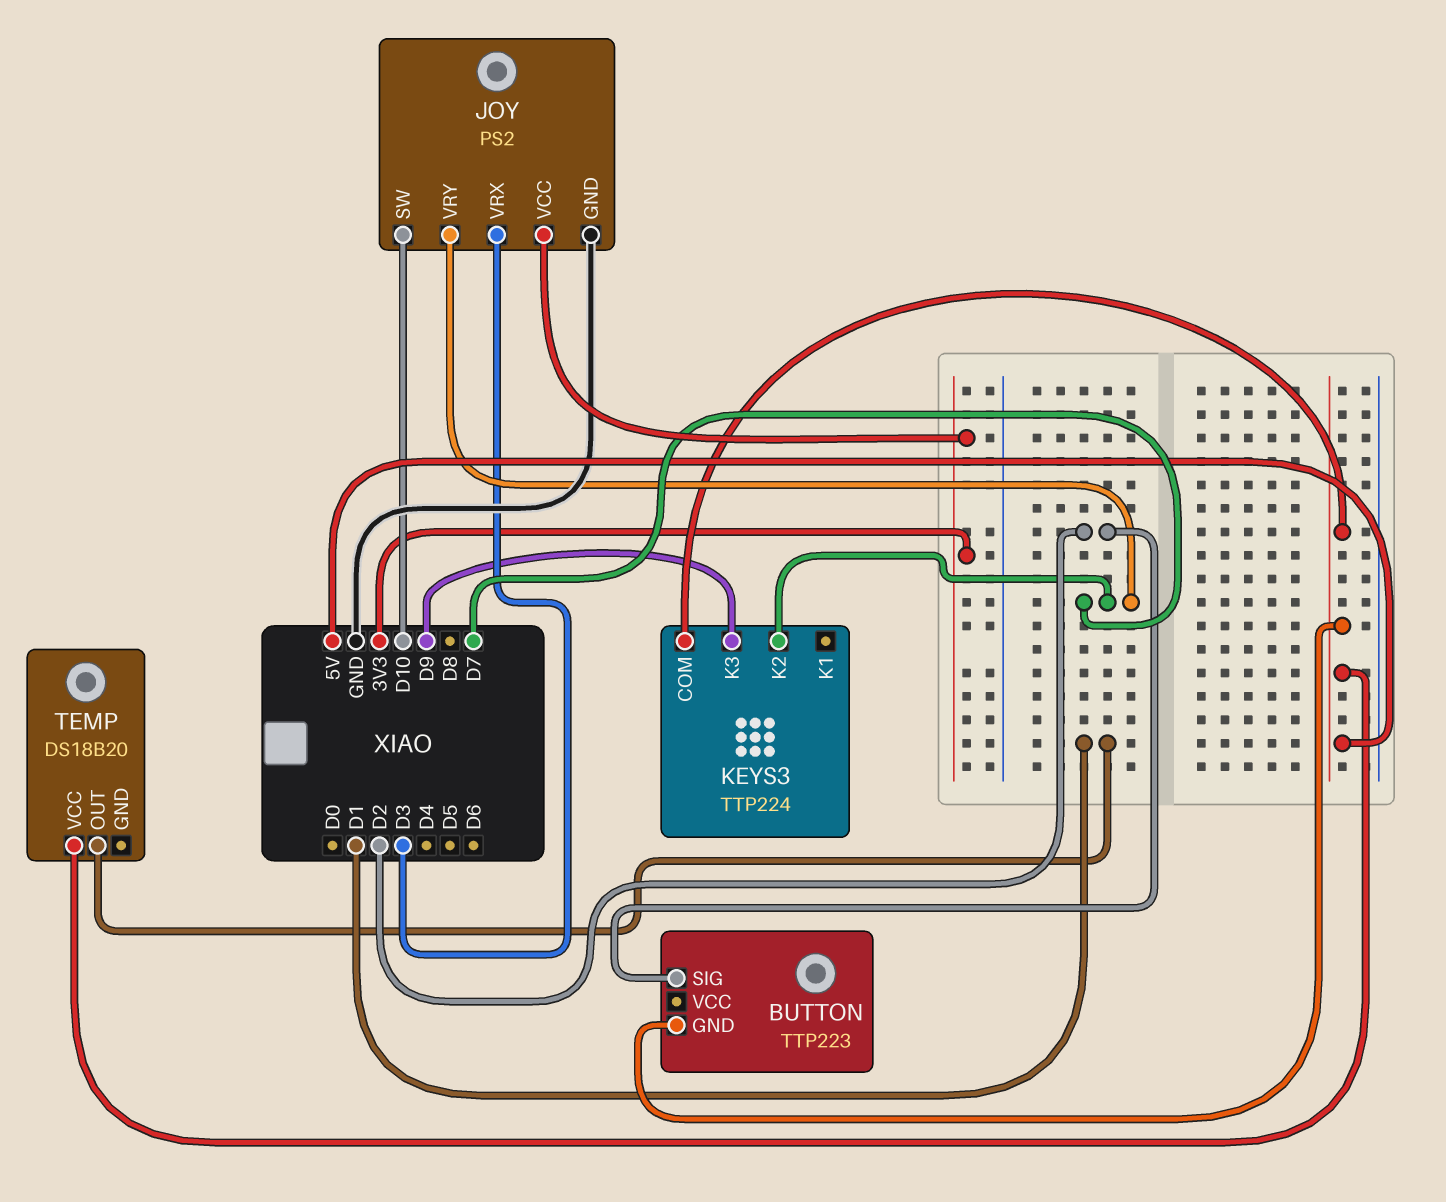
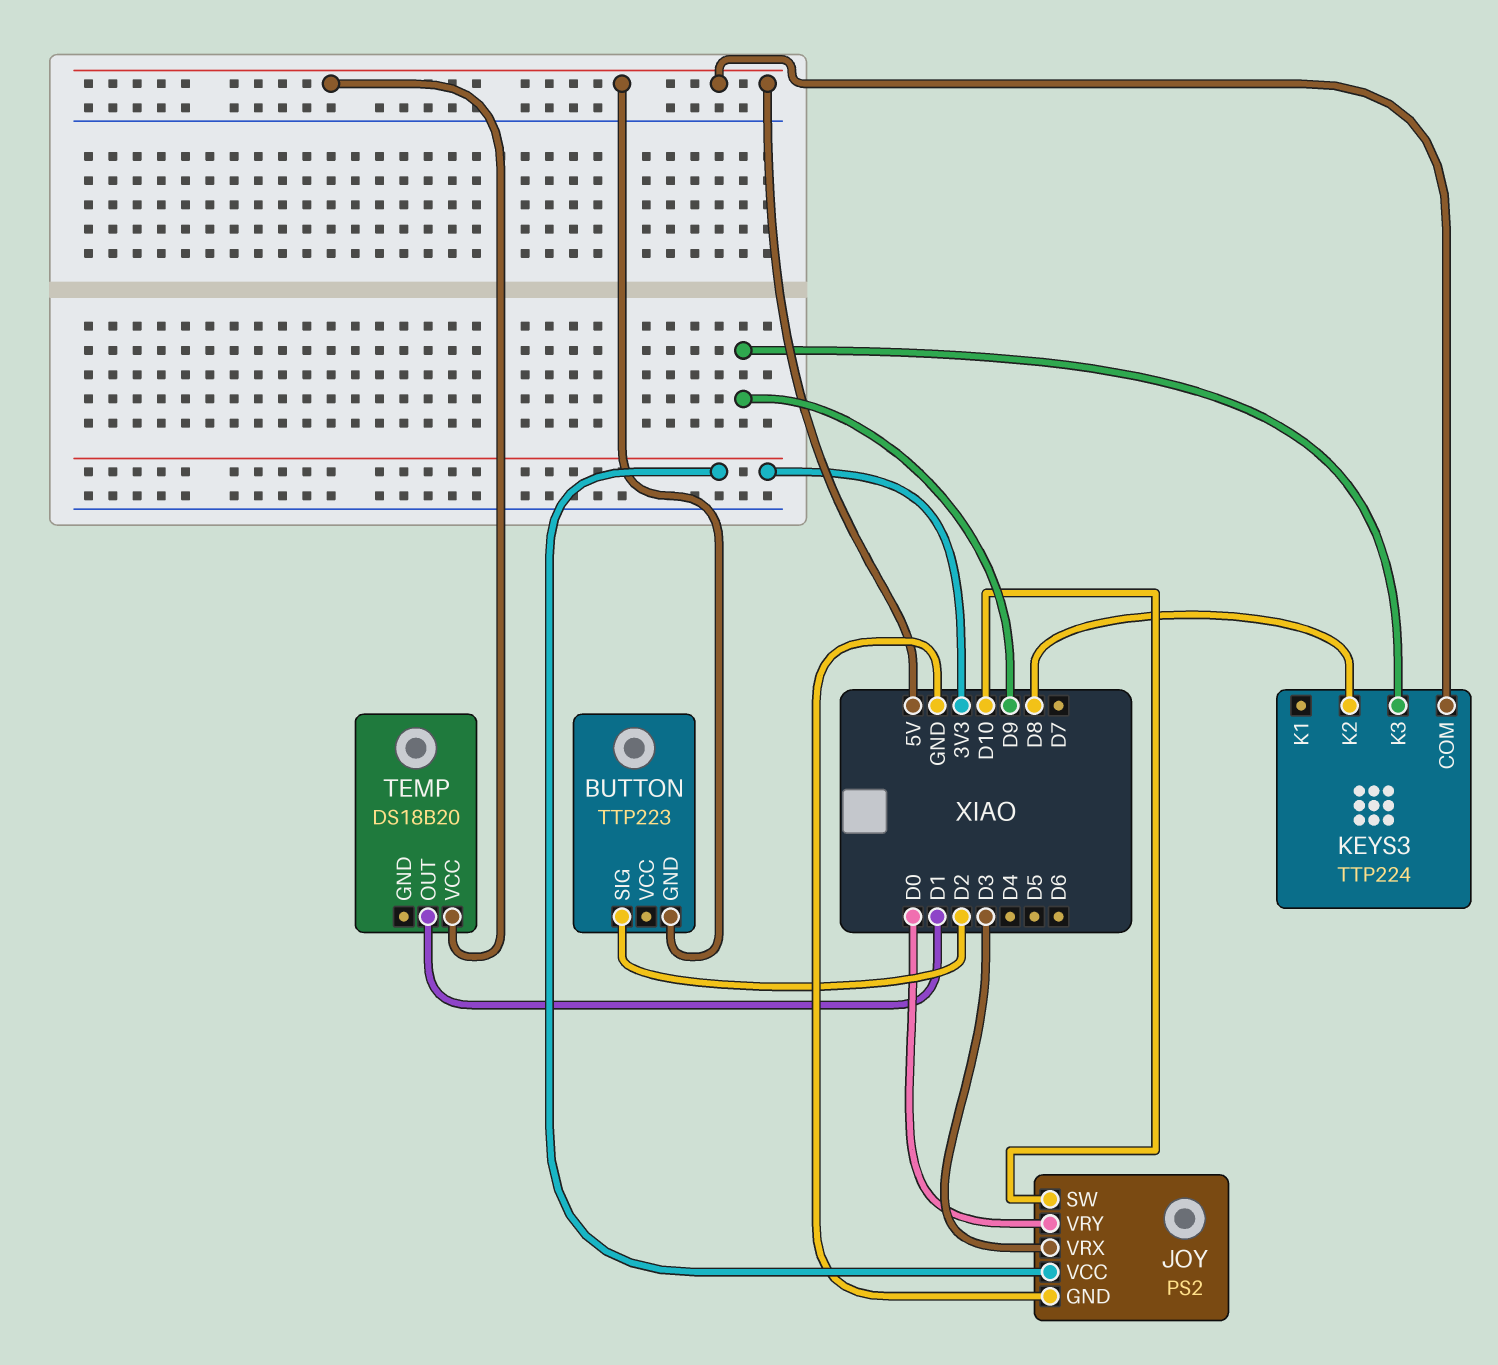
JOY pin VRY: D7 -> D0
KEYS3 pin K2: D7 -> D8

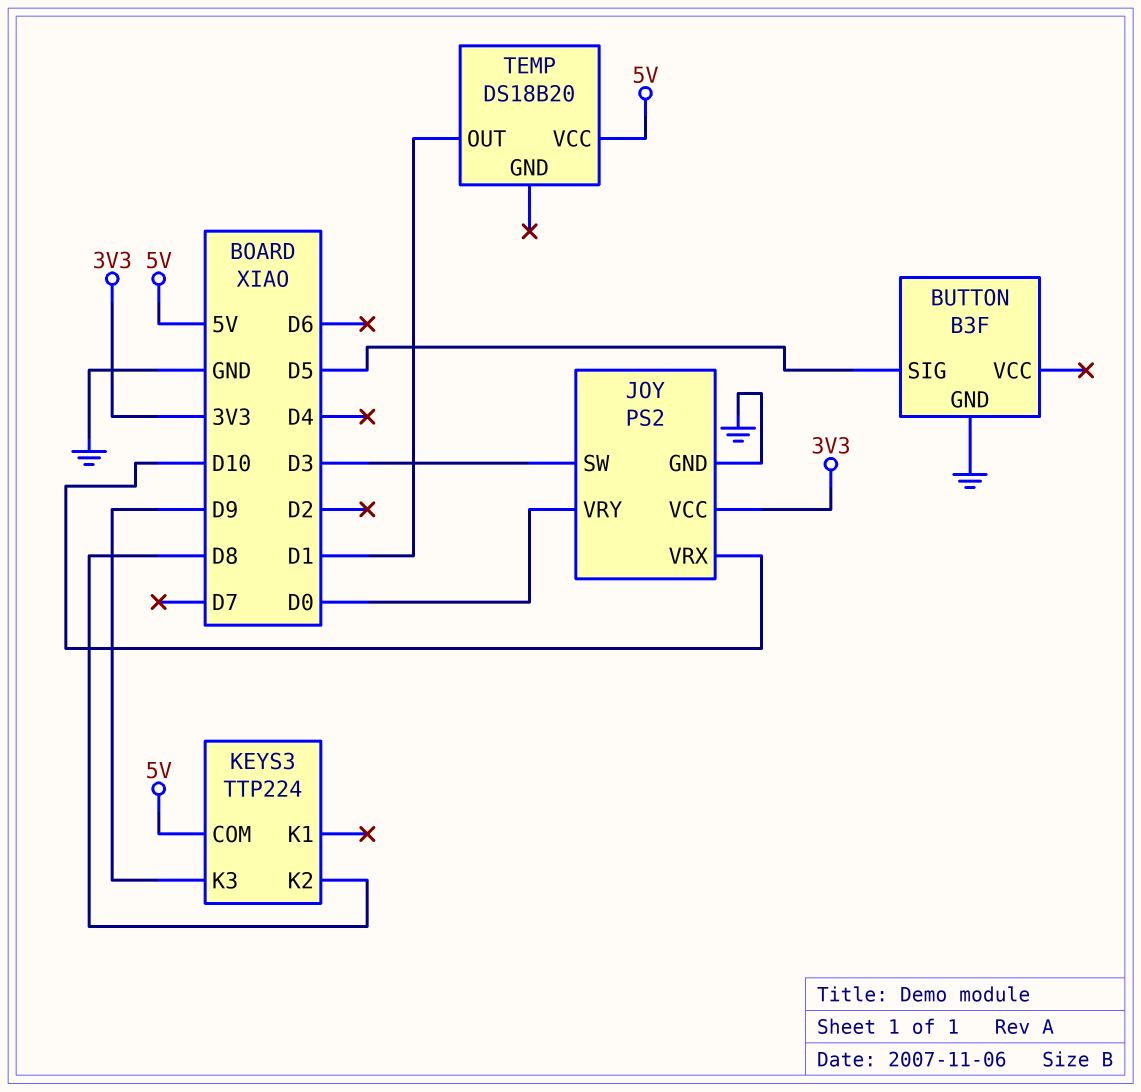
BUTTON: TTP223 -> B3F
BUTTON pin GND: 5V -> GND
BUTTON pin SIG: D2 -> D5
JOY pin SW: D10 -> D3
JOY pin VRX: D3 -> D10

